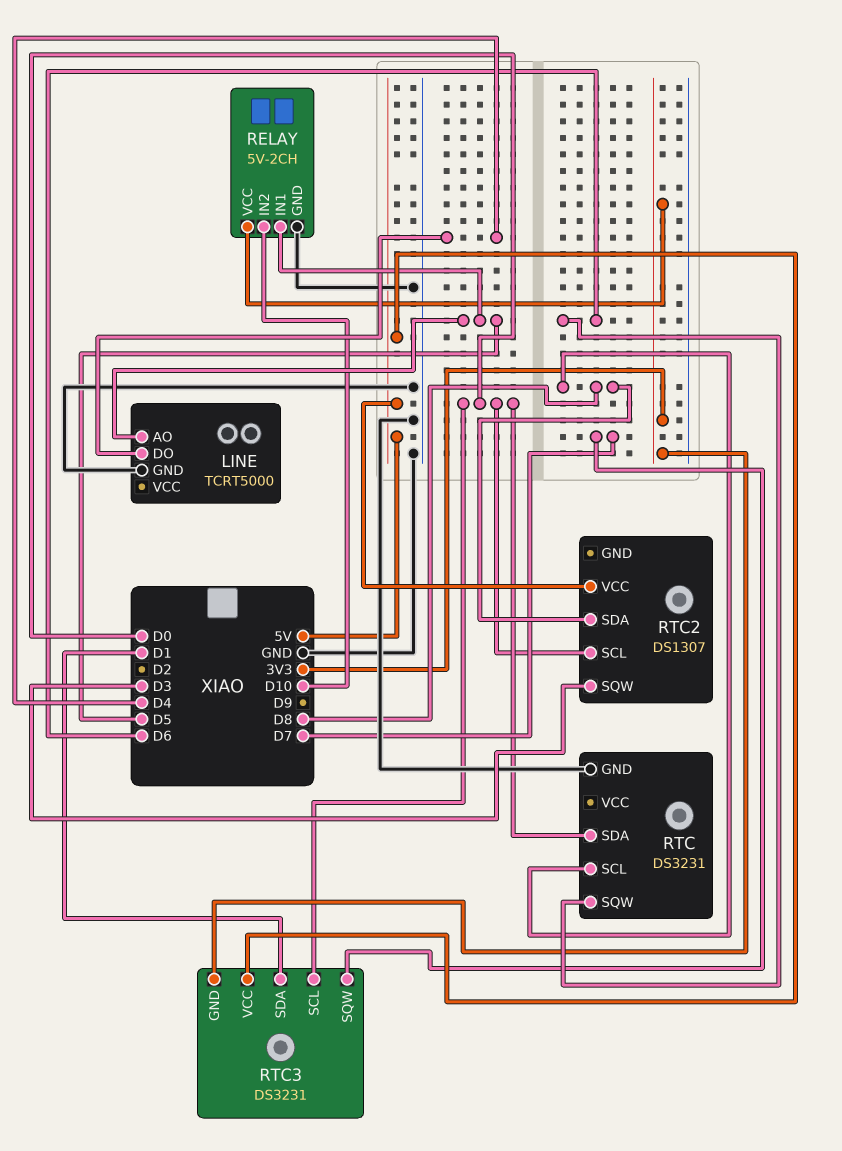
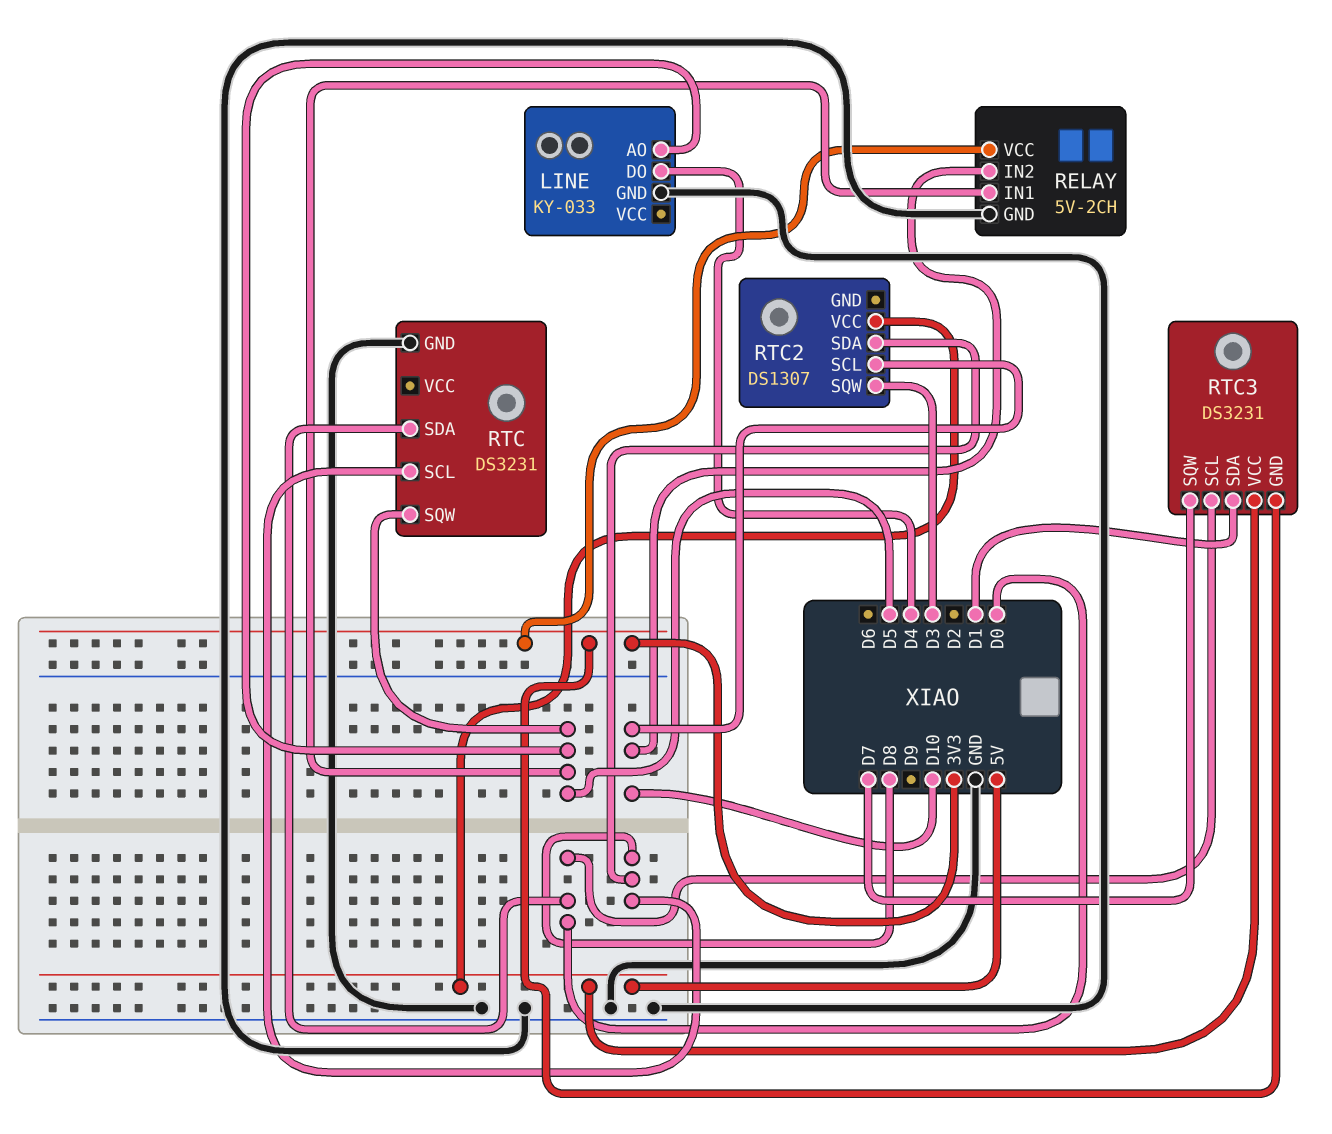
LINE: TCRT5000 -> KY-033
RTC pin SQW: D6 -> D5
RTC2 pin SCL: D0 -> D10

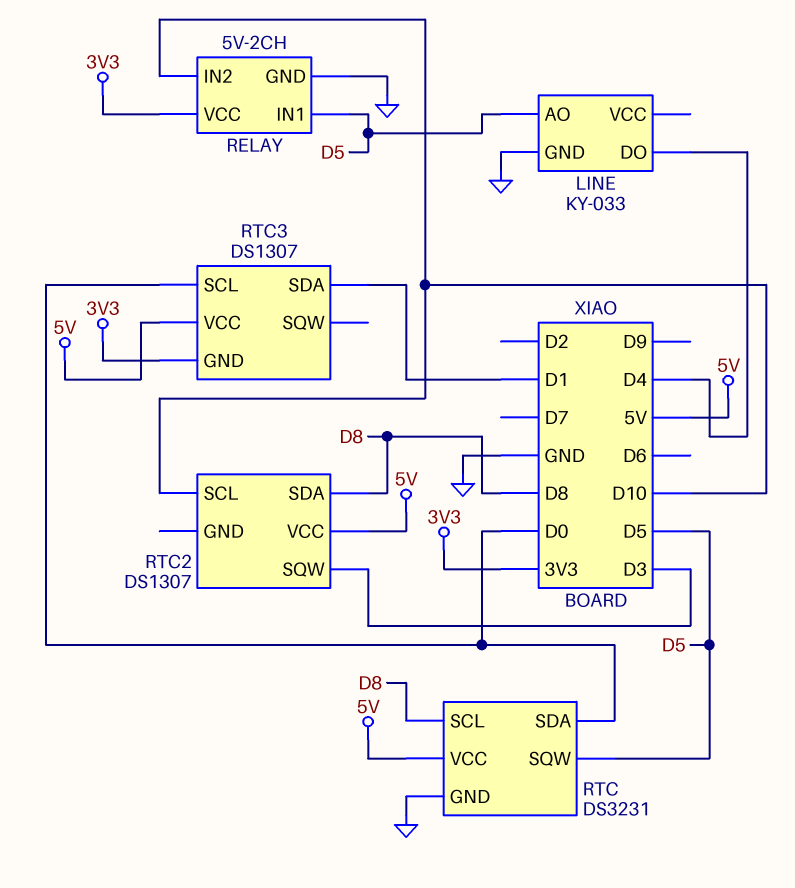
RTC pin VCC: none -> 5V
RTC3: DS3231 -> DS1307
RTC3 pin SQW: D7 -> none

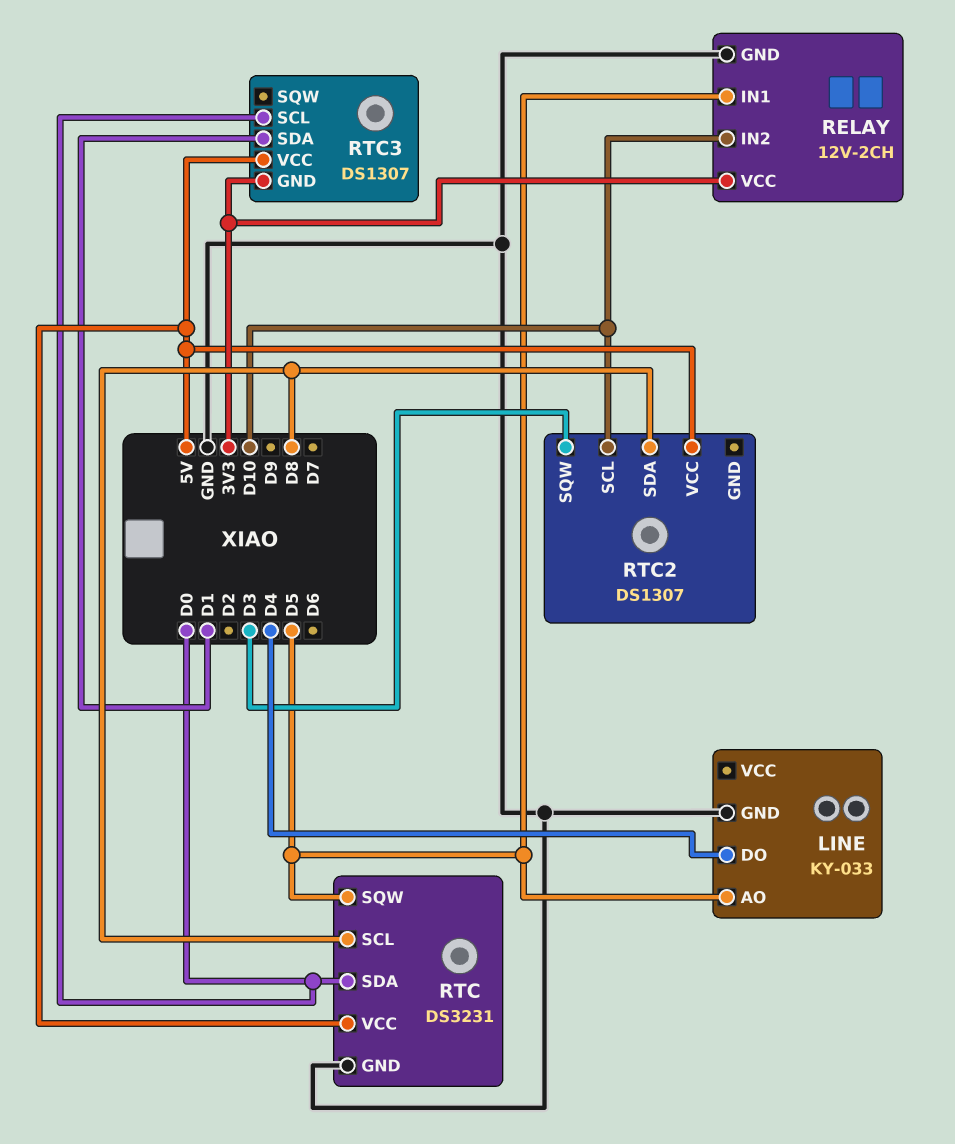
RELAY: 5V-2CH -> 12V-2CH

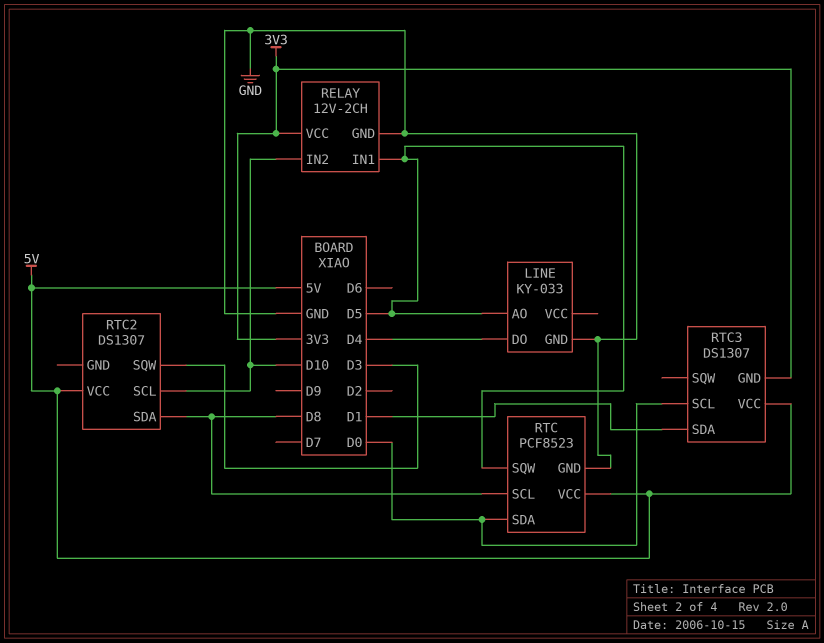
RTC: DS3231 -> PCF8523

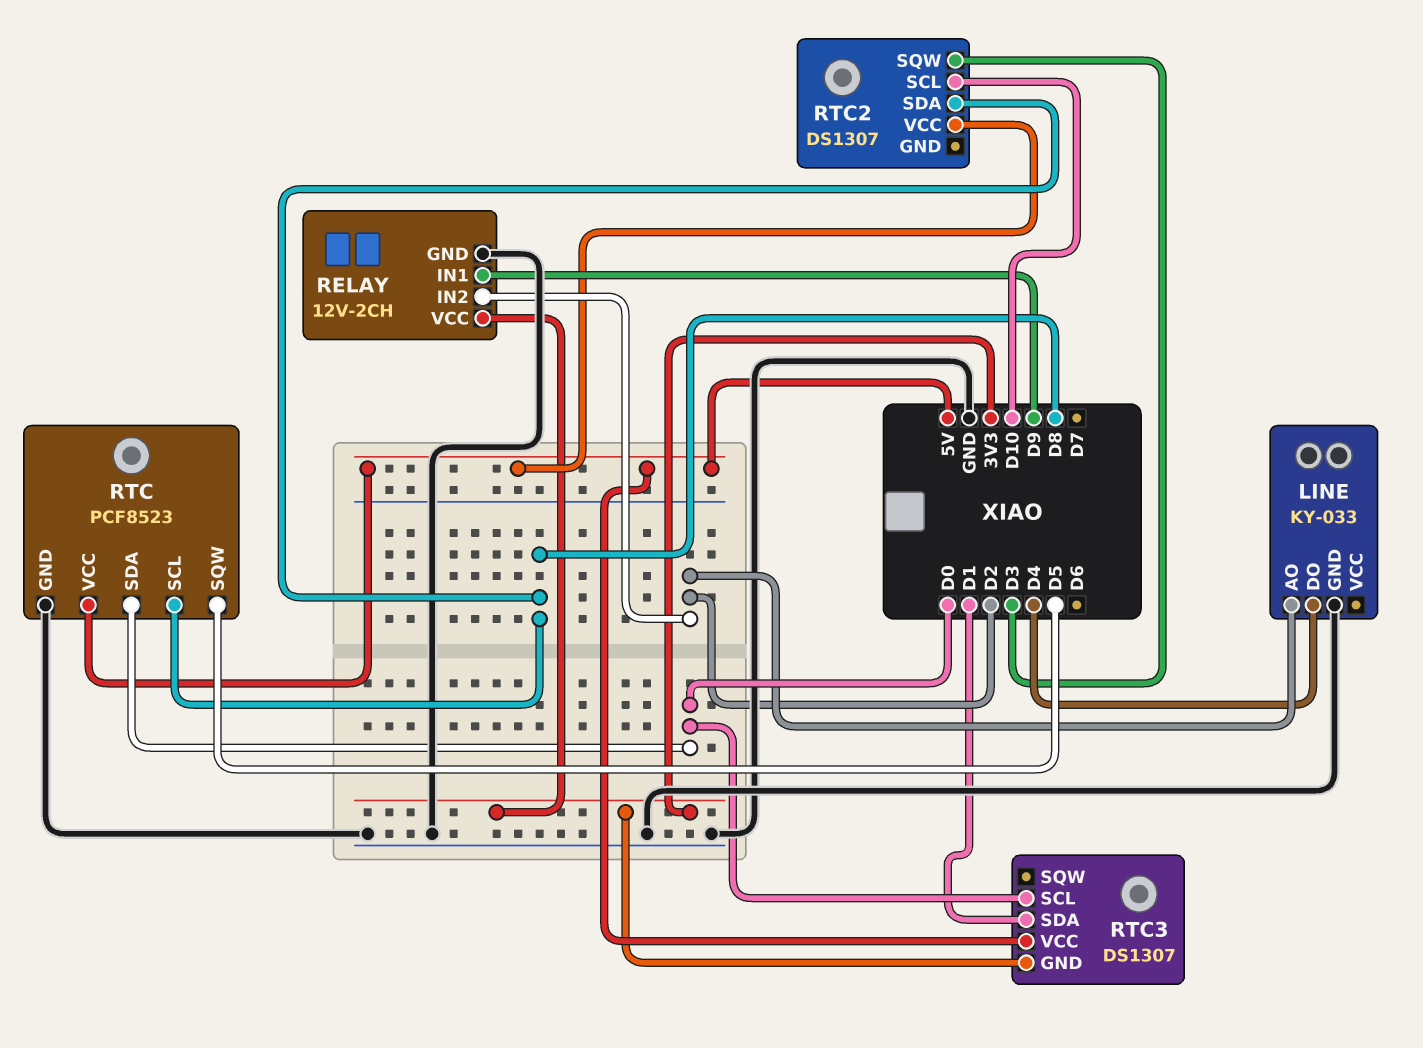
LINE pin AO: D5 -> D2
RELAY pin IN1: D5 -> D9
RELAY pin IN2: D10 -> D2

